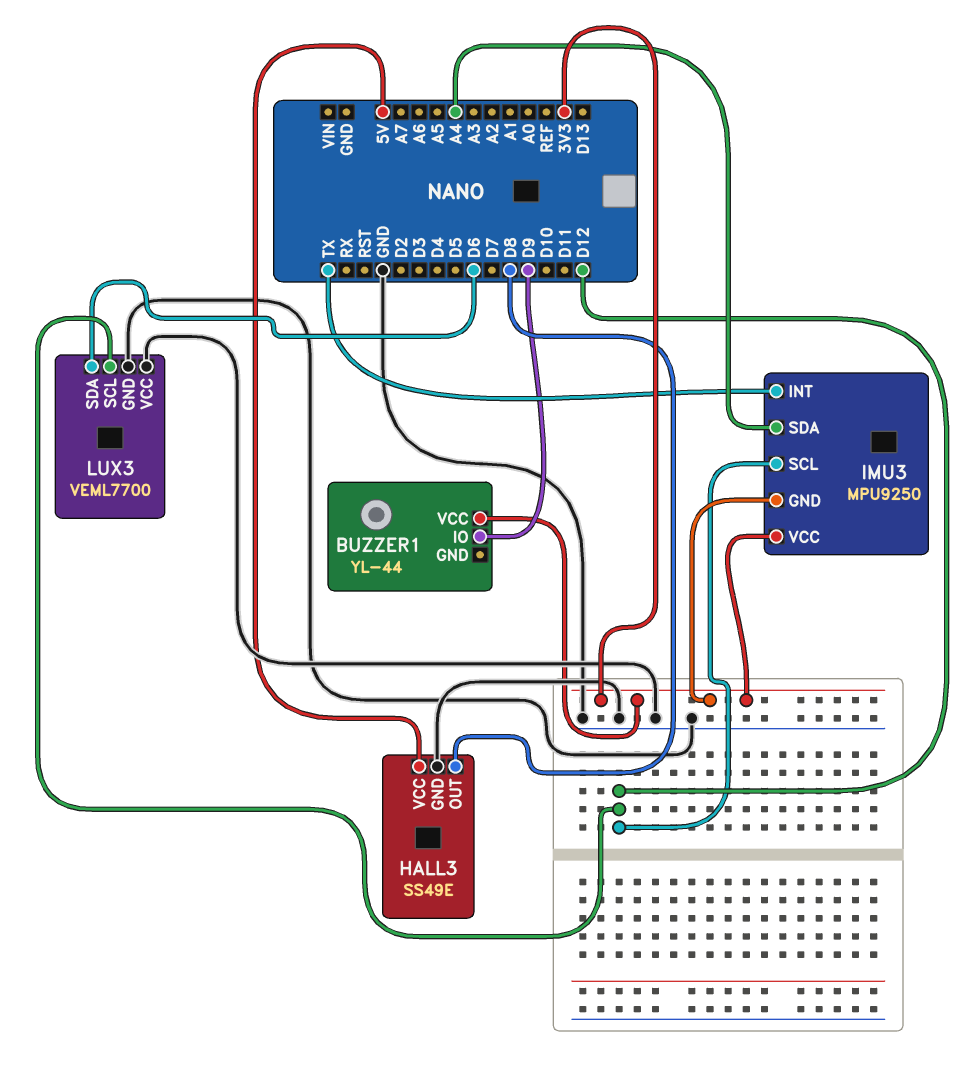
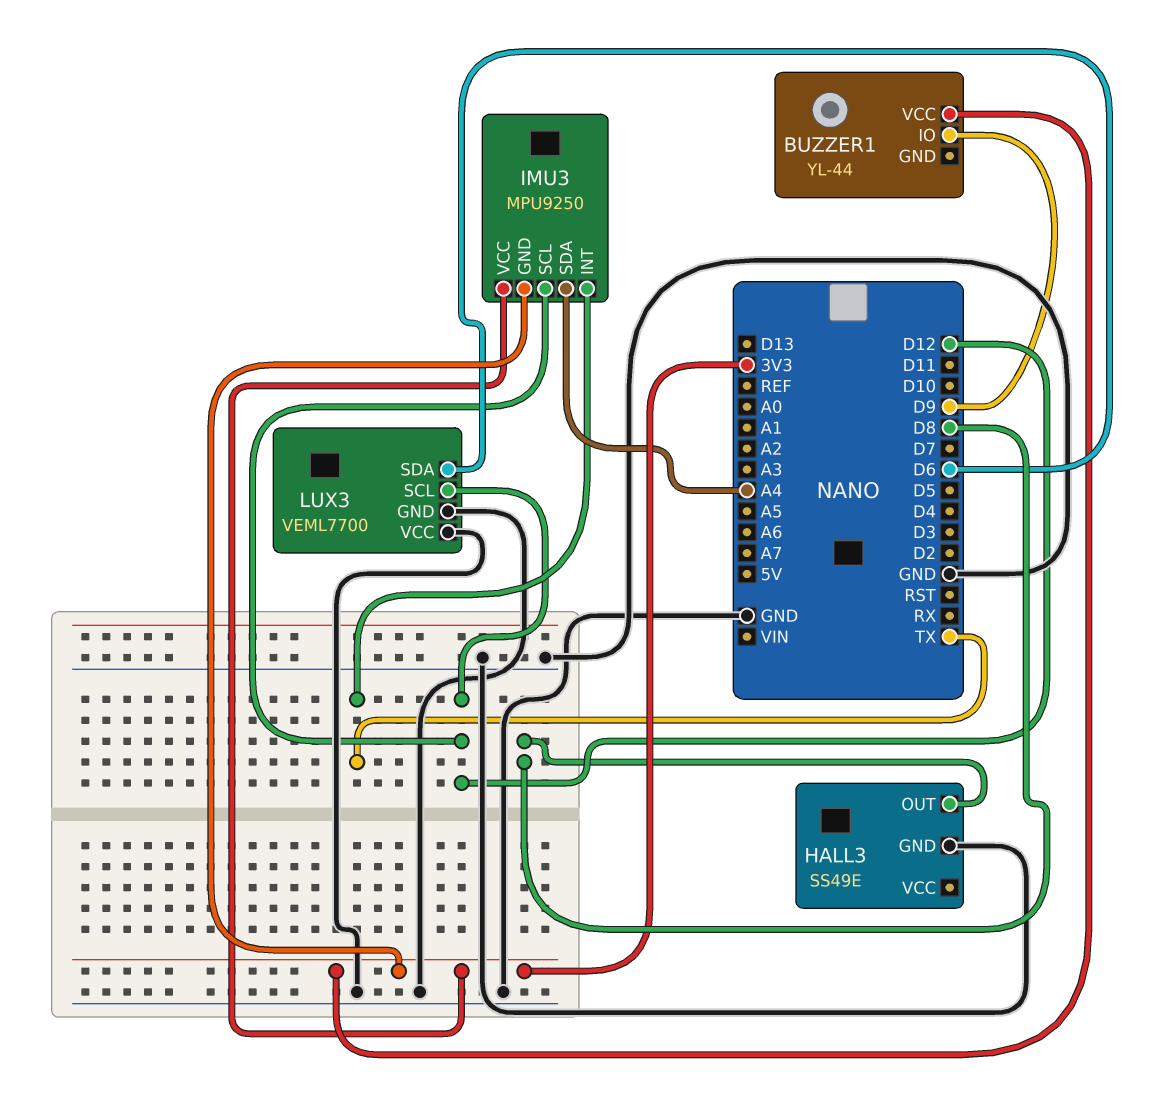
HALL3 pin VCC: 5V -> none

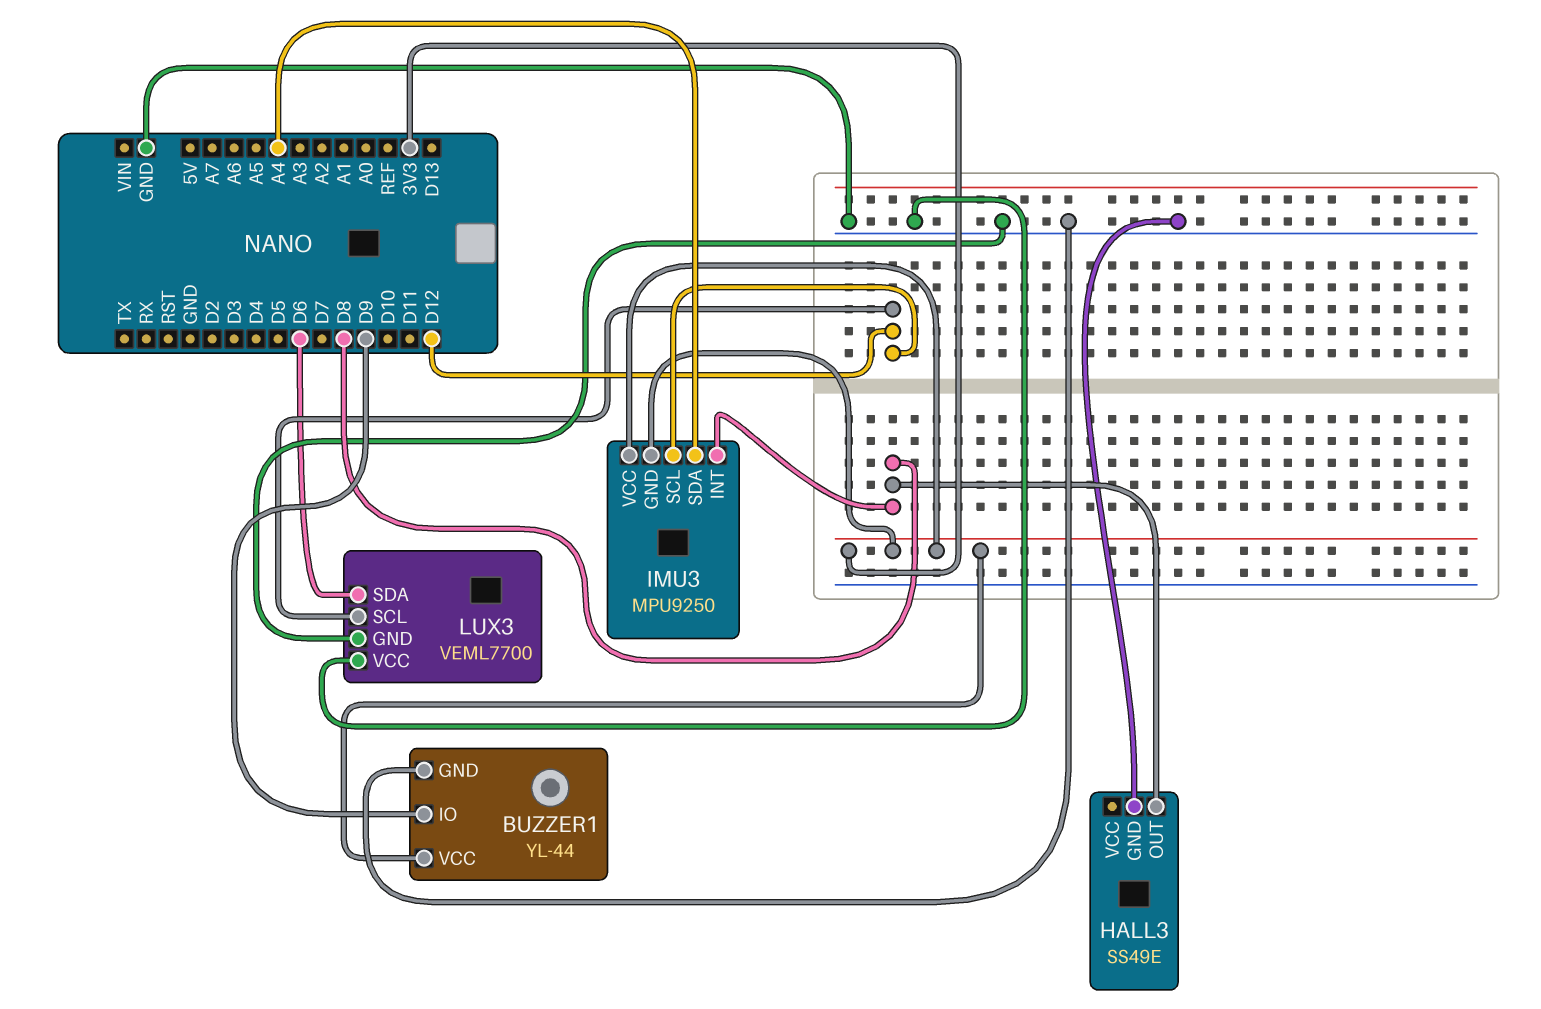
BUZZER1 pin GND: none -> GND
IMU3 pin INT: TX -> D8

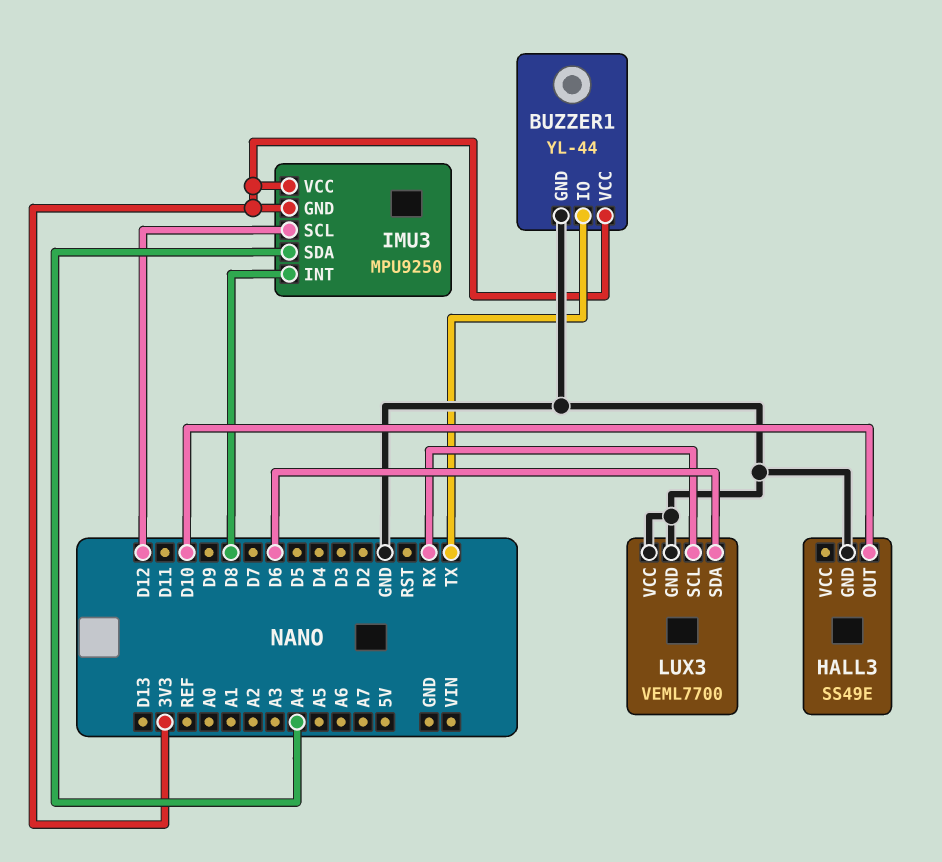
BUZZER1 pin IO: D9 -> TX
HALL3 pin OUT: D8 -> D10
LUX3 pin SCL: D12 -> RX

